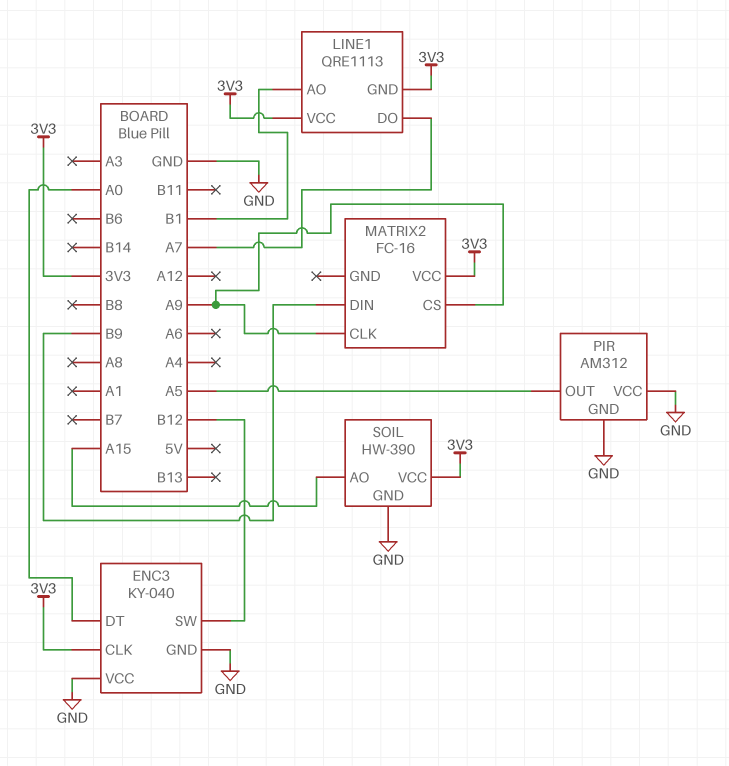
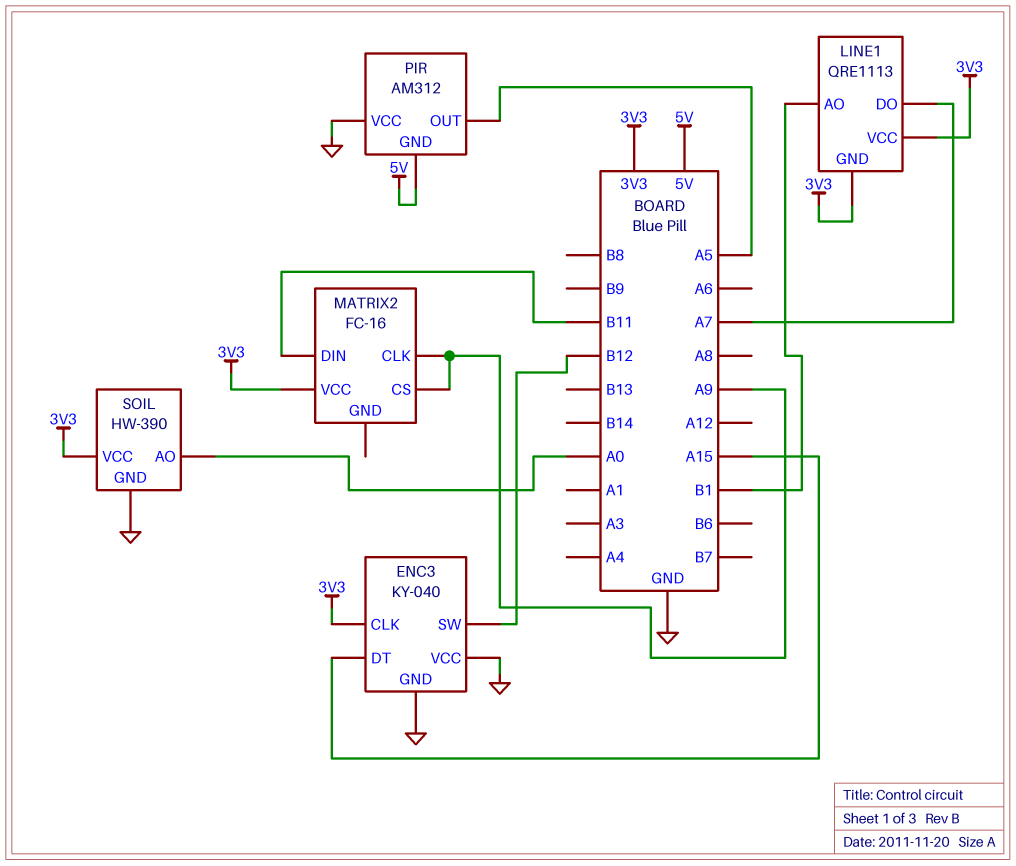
ENC3 pin DT: A0 -> A15
MATRIX2 pin DIN: B9 -> B11
PIR pin GND: GND -> 5V
SOIL pin AO: A15 -> A0

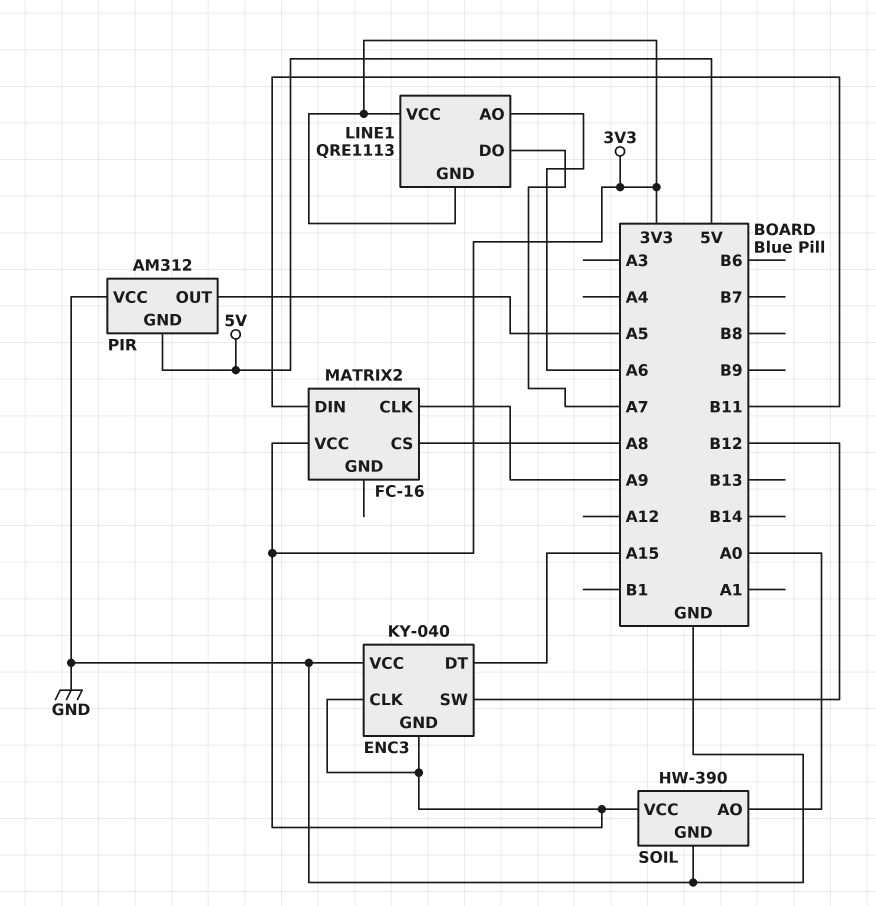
ENC3 pin GND: GND -> 3V3
LINE1 pin AO: B1 -> A6
MATRIX2 pin CS: A9 -> A8

